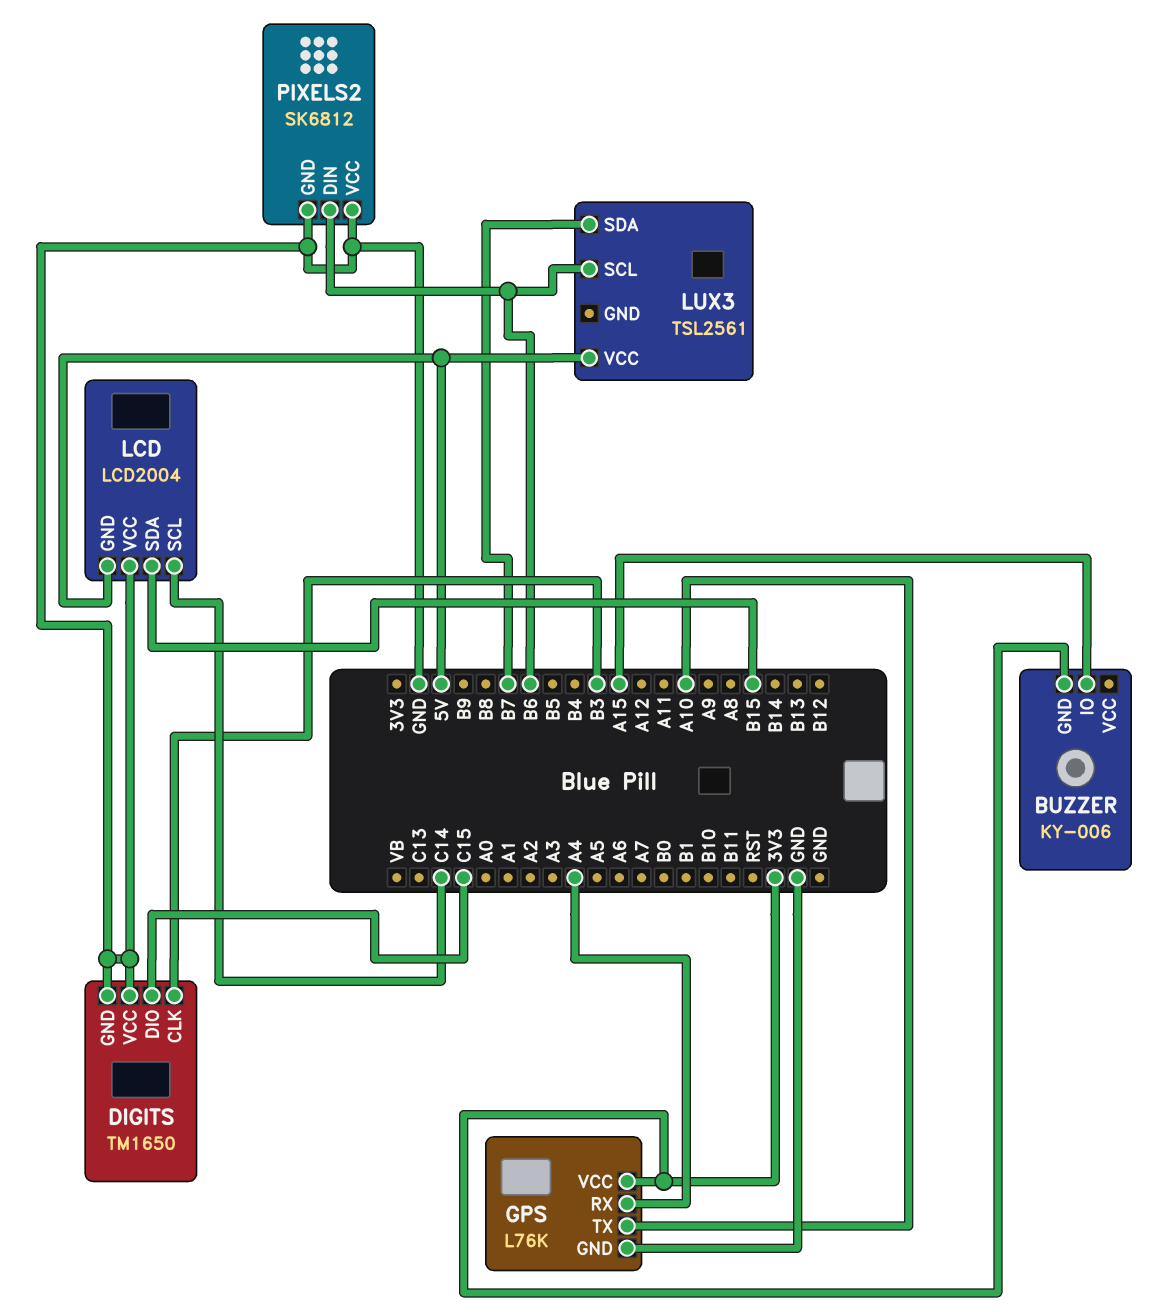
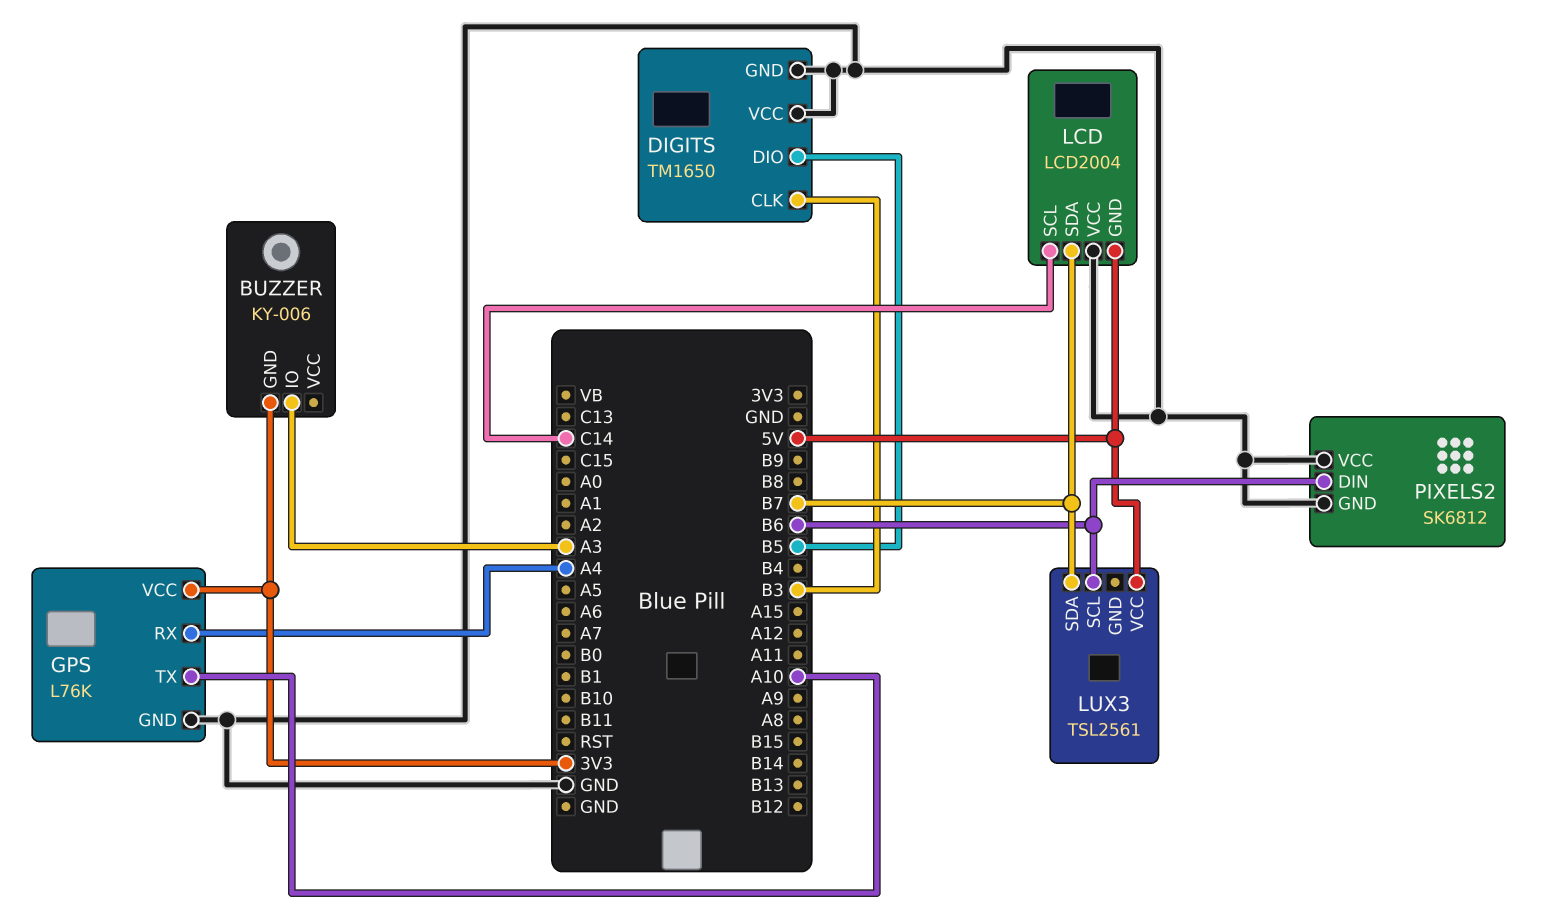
BUZZER pin IO: A15 -> A3
DIGITS pin DIO: C15 -> B5
LCD pin SDA: B15 -> B7

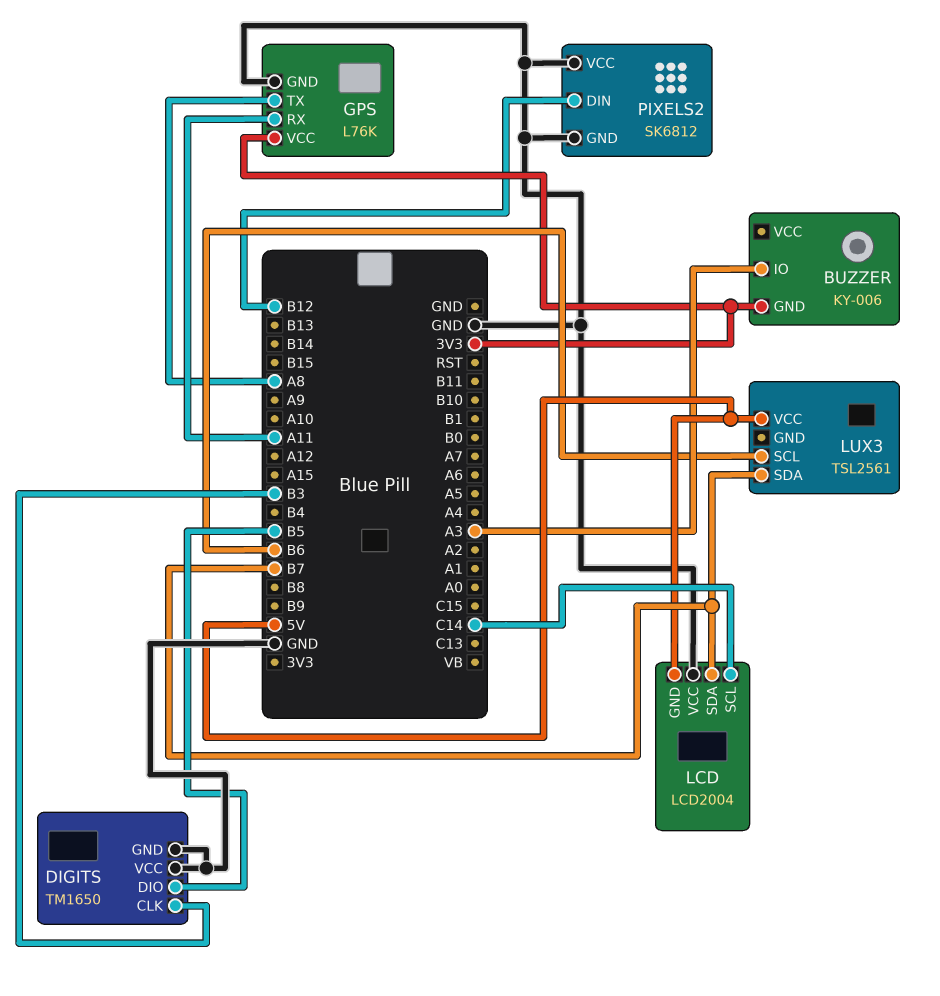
GPS pin RX: A4 -> A11
GPS pin TX: A10 -> A8
PIXELS2 pin DIN: B6 -> B12

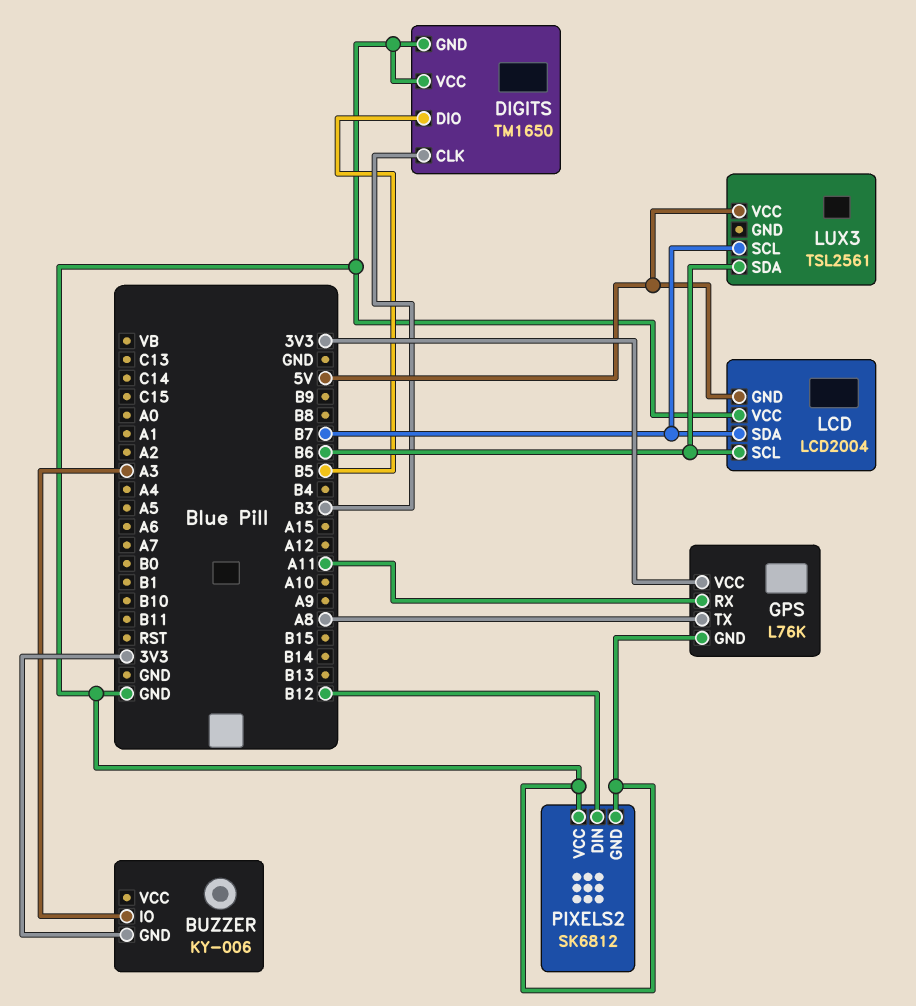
LCD pin SCL: C14 -> B6
LUX3 pin SCL: B6 -> B7
LUX3 pin SDA: B7 -> B6

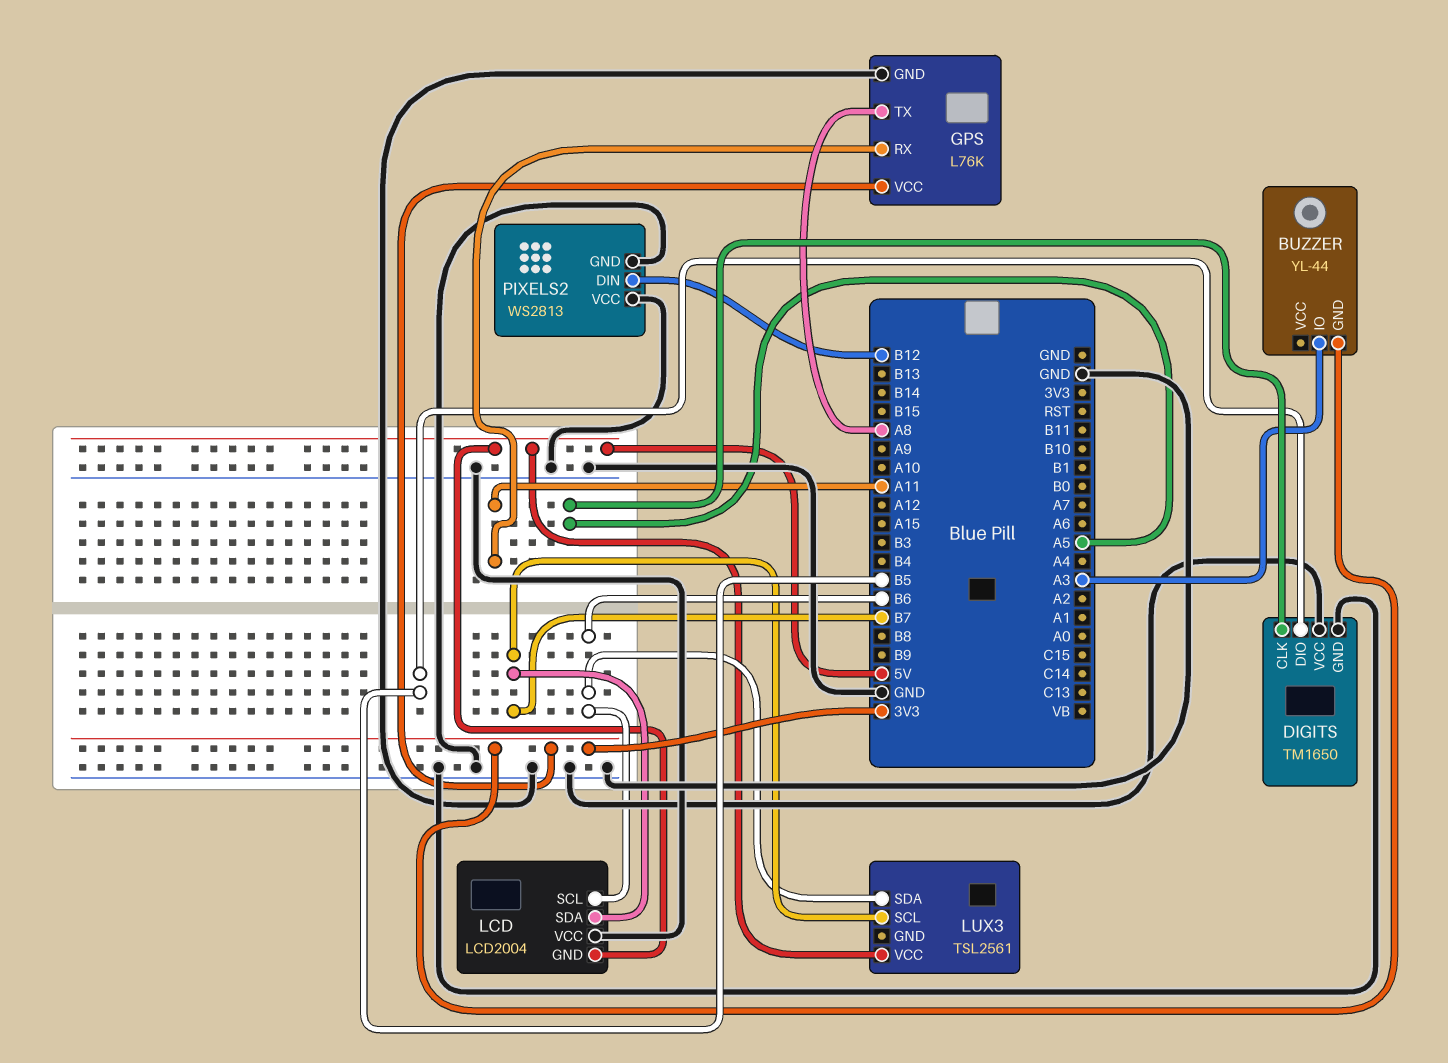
BUZZER: KY-006 -> YL-44
DIGITS pin CLK: B3 -> A5
PIXELS2: SK6812 -> WS2813

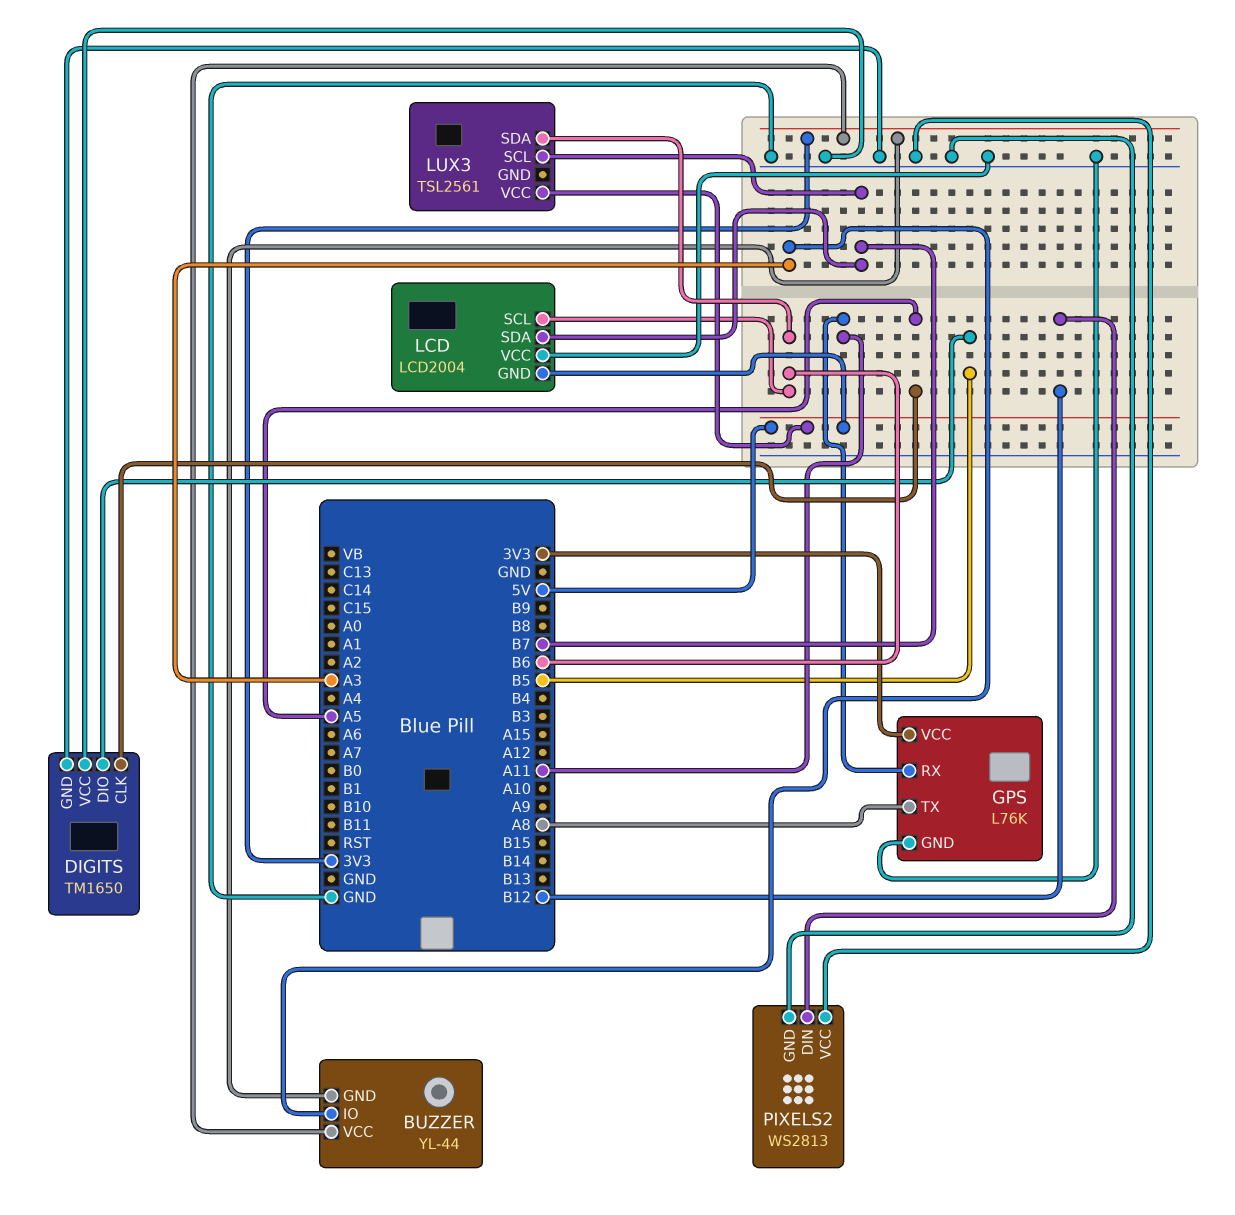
BUZZER pin VCC: none -> 3V3

